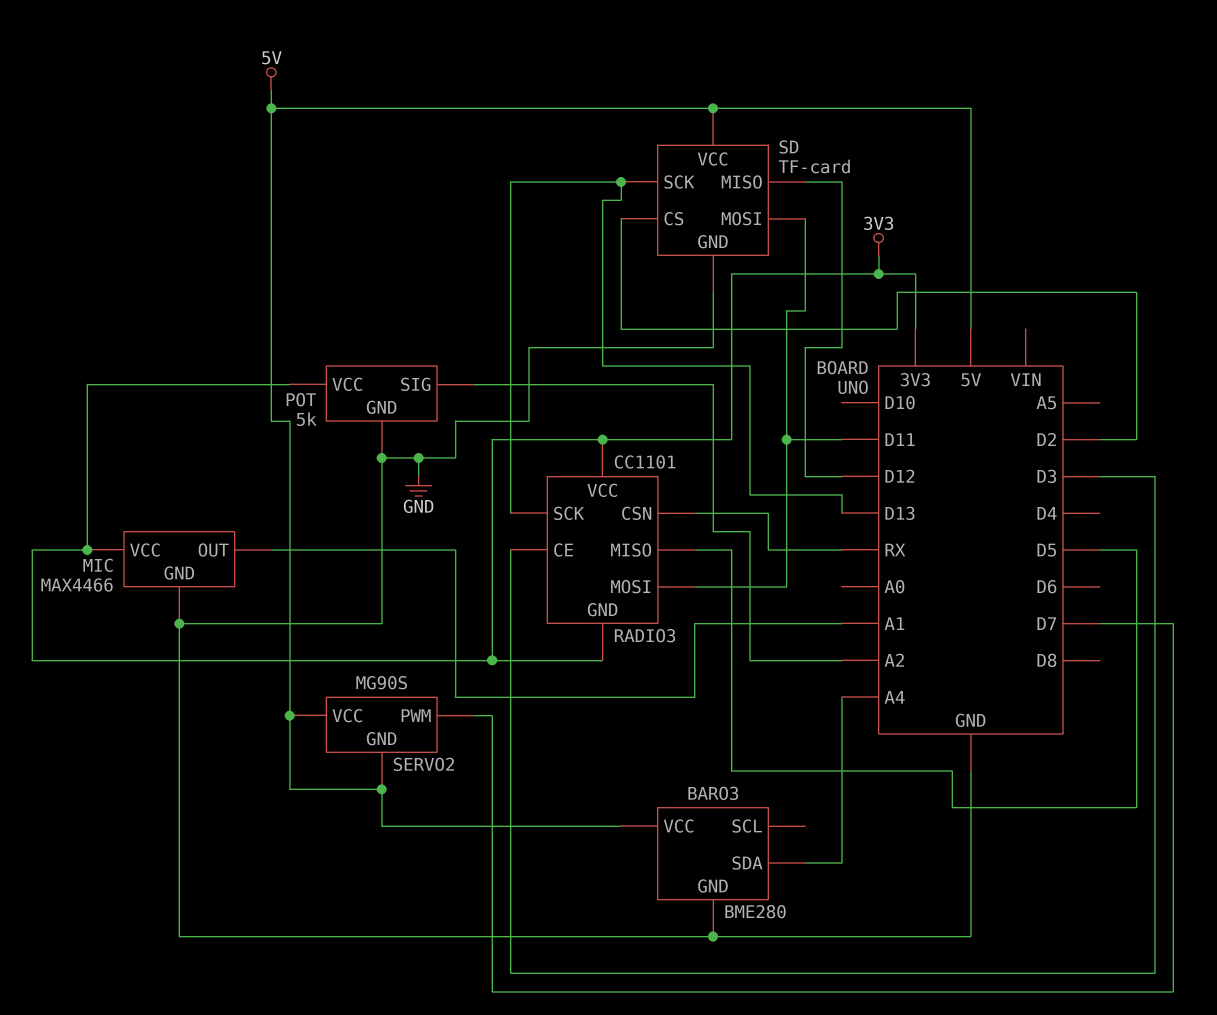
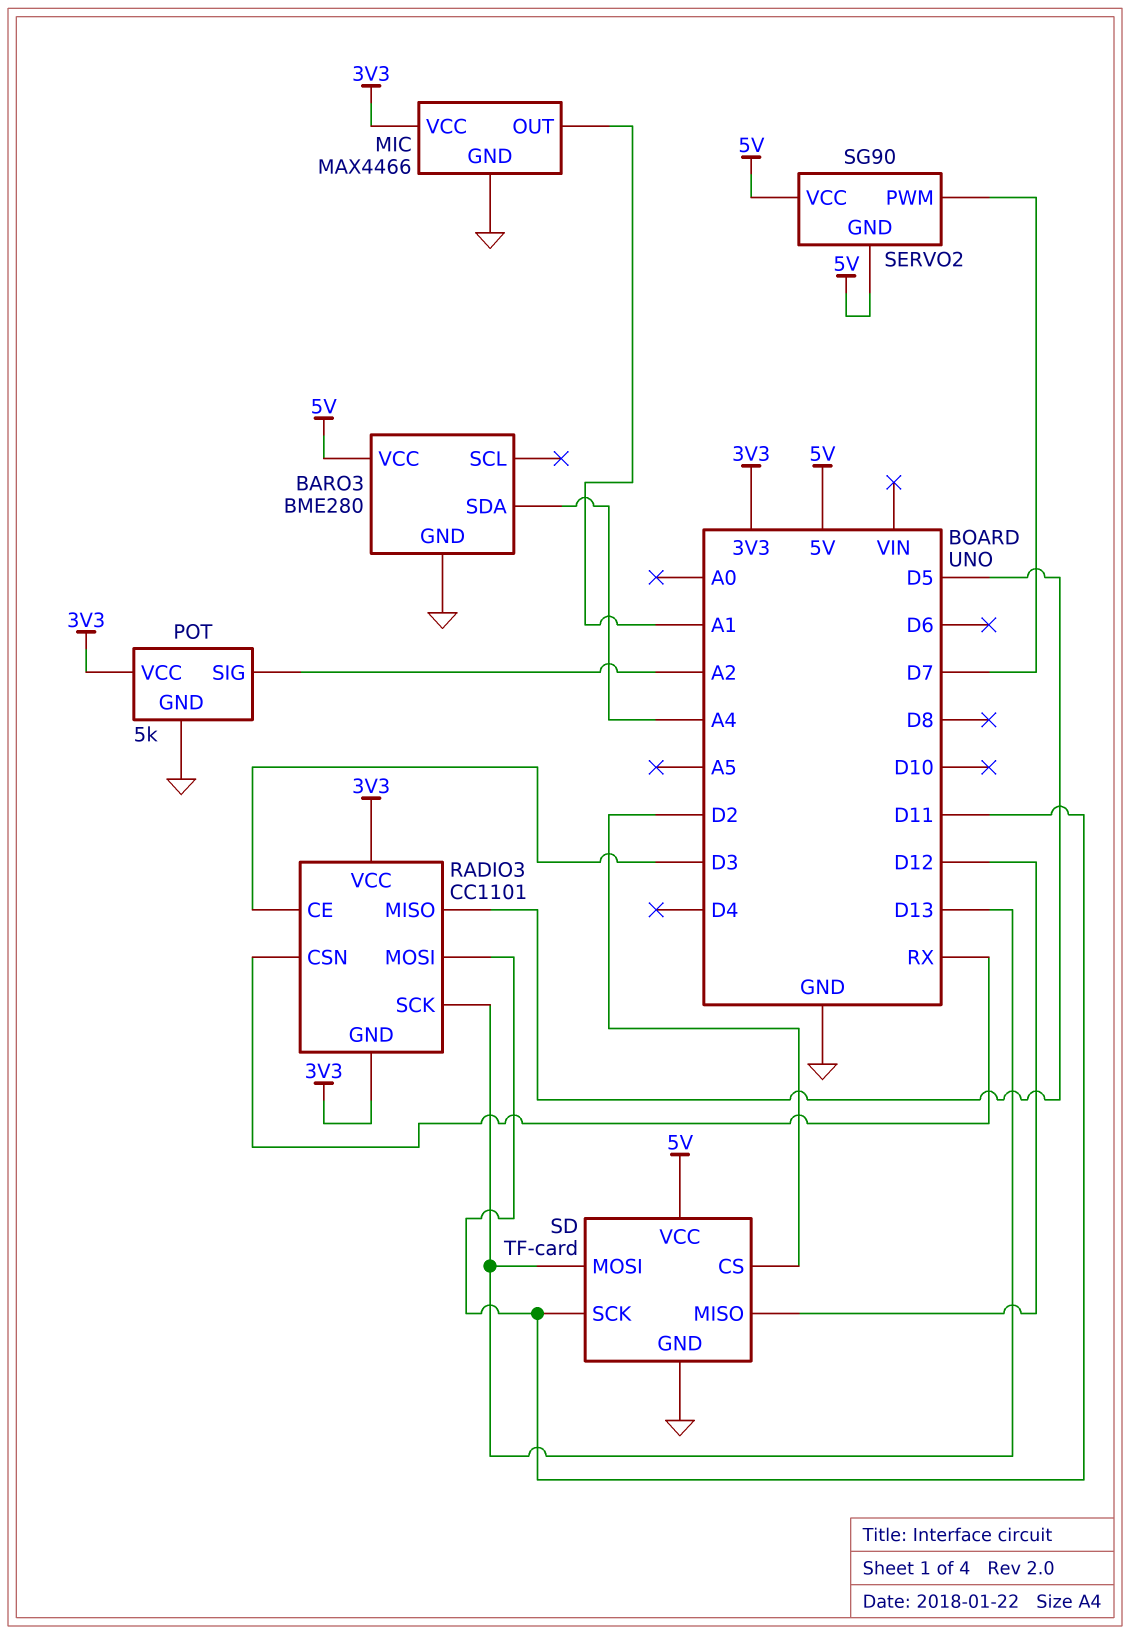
SD pin MOSI: D11 -> D13
SD pin SCK: D13 -> D11
SERVO2: MG90S -> SG90

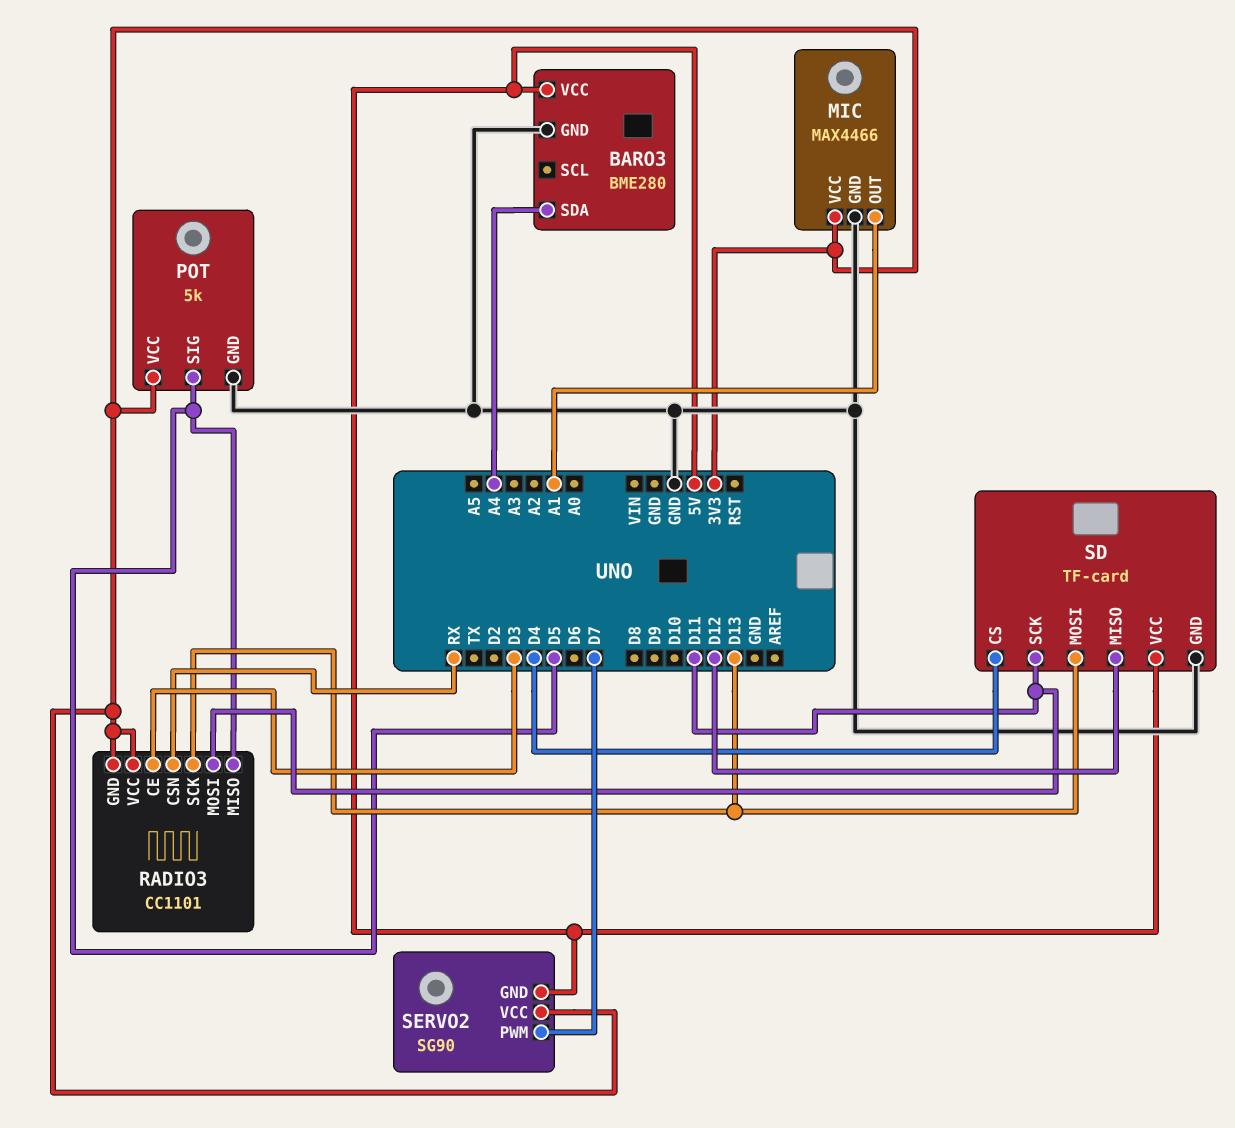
POT pin SIG: A2 -> D5
SD pin CS: D2 -> D4
SERVO2 pin VCC: 5V -> 3V3

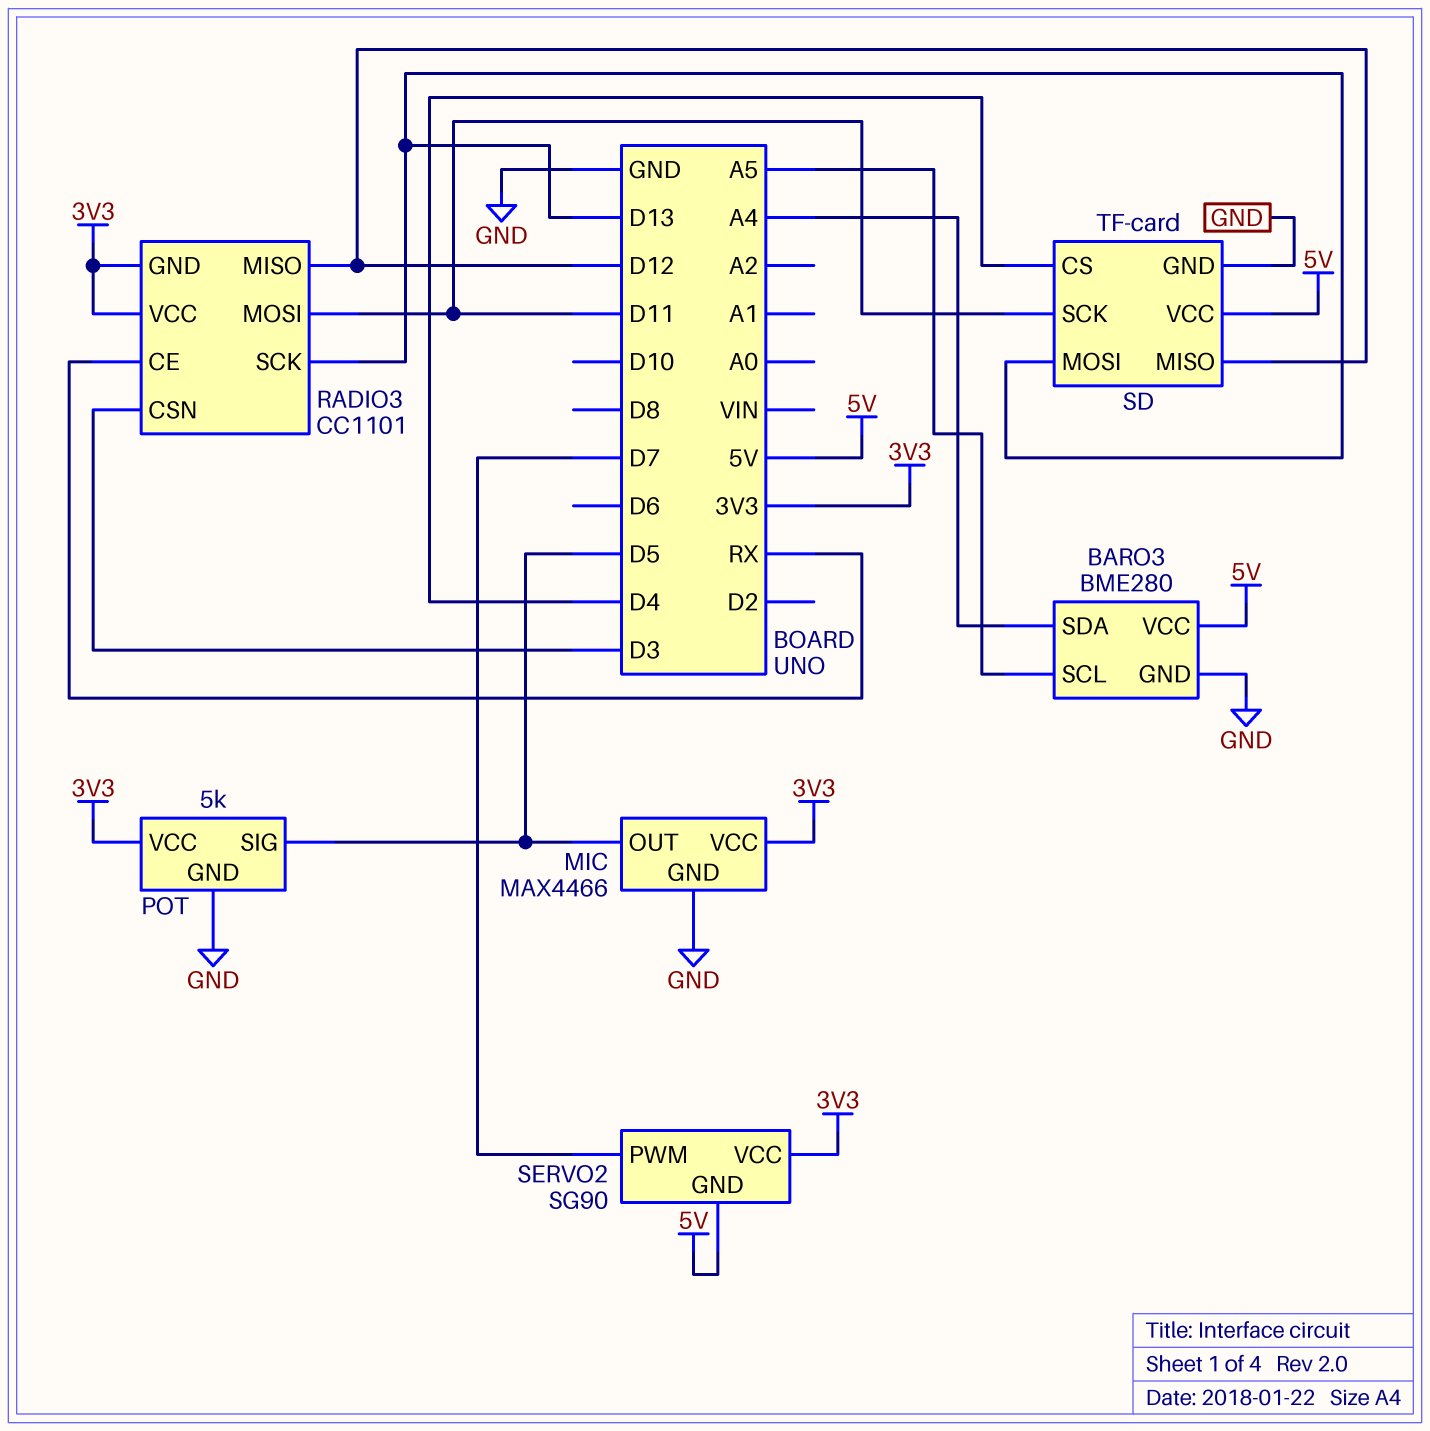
BARO3 pin SCL: none -> A5
MIC pin OUT: A1 -> D5
RADIO3 pin CE: D3 -> RX
RADIO3 pin CSN: RX -> D3
RADIO3 pin MISO: D5 -> D12

